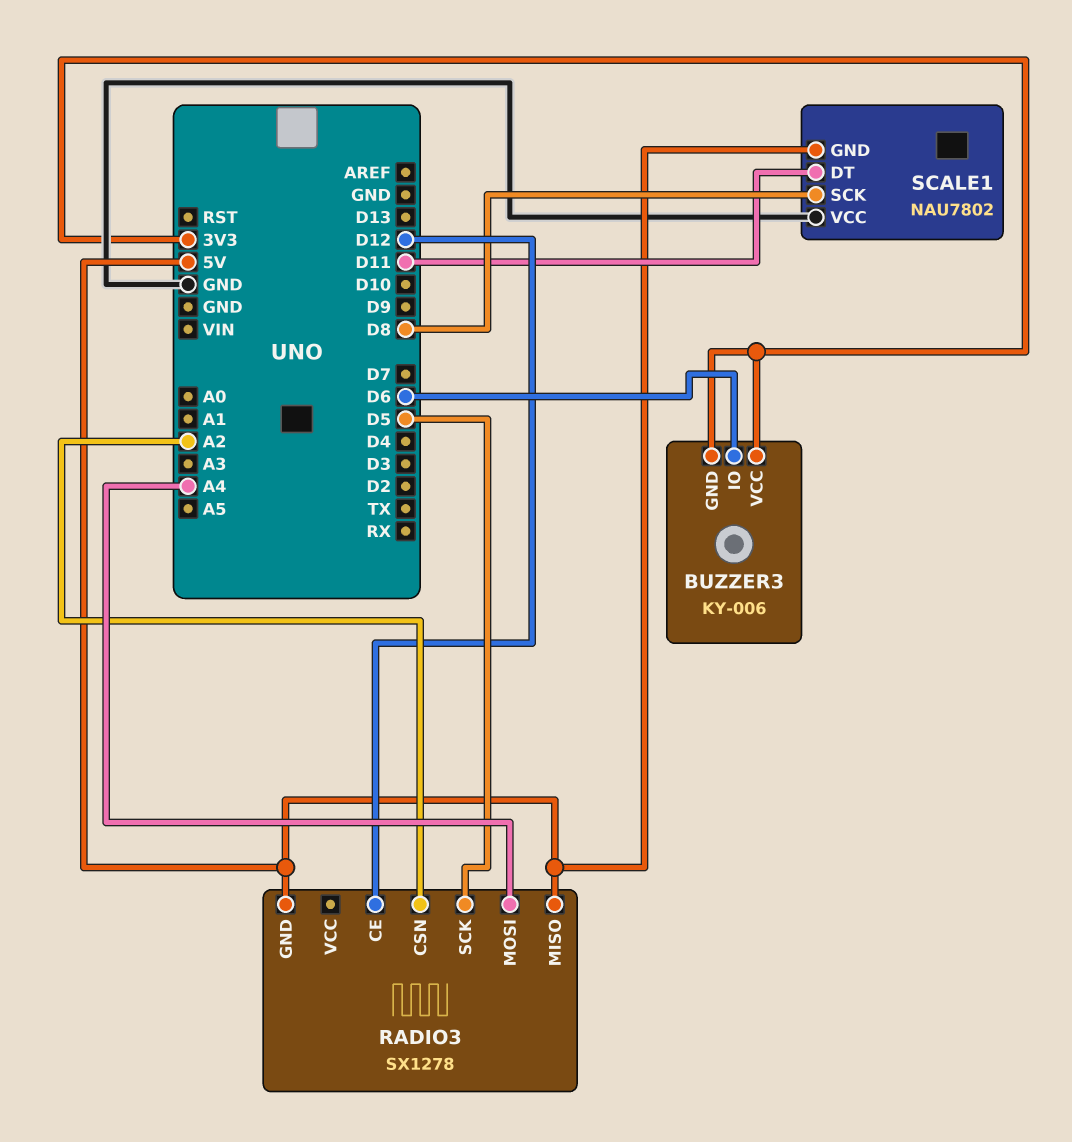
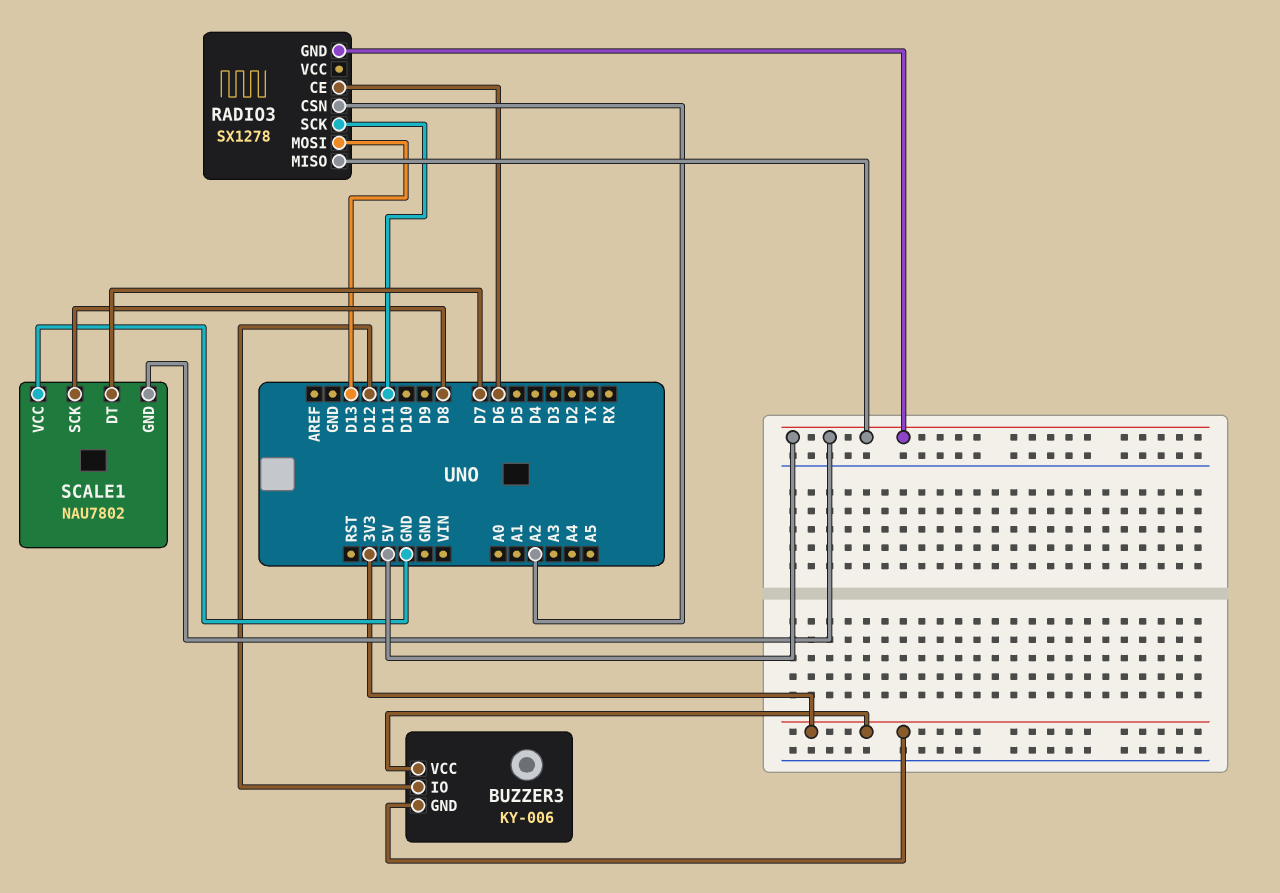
BUZZER3 pin IO: D6 -> D12
RADIO3 pin CE: D12 -> D6
RADIO3 pin MOSI: A4 -> D13
RADIO3 pin SCK: D5 -> D11
SCALE1 pin DT: D11 -> D7

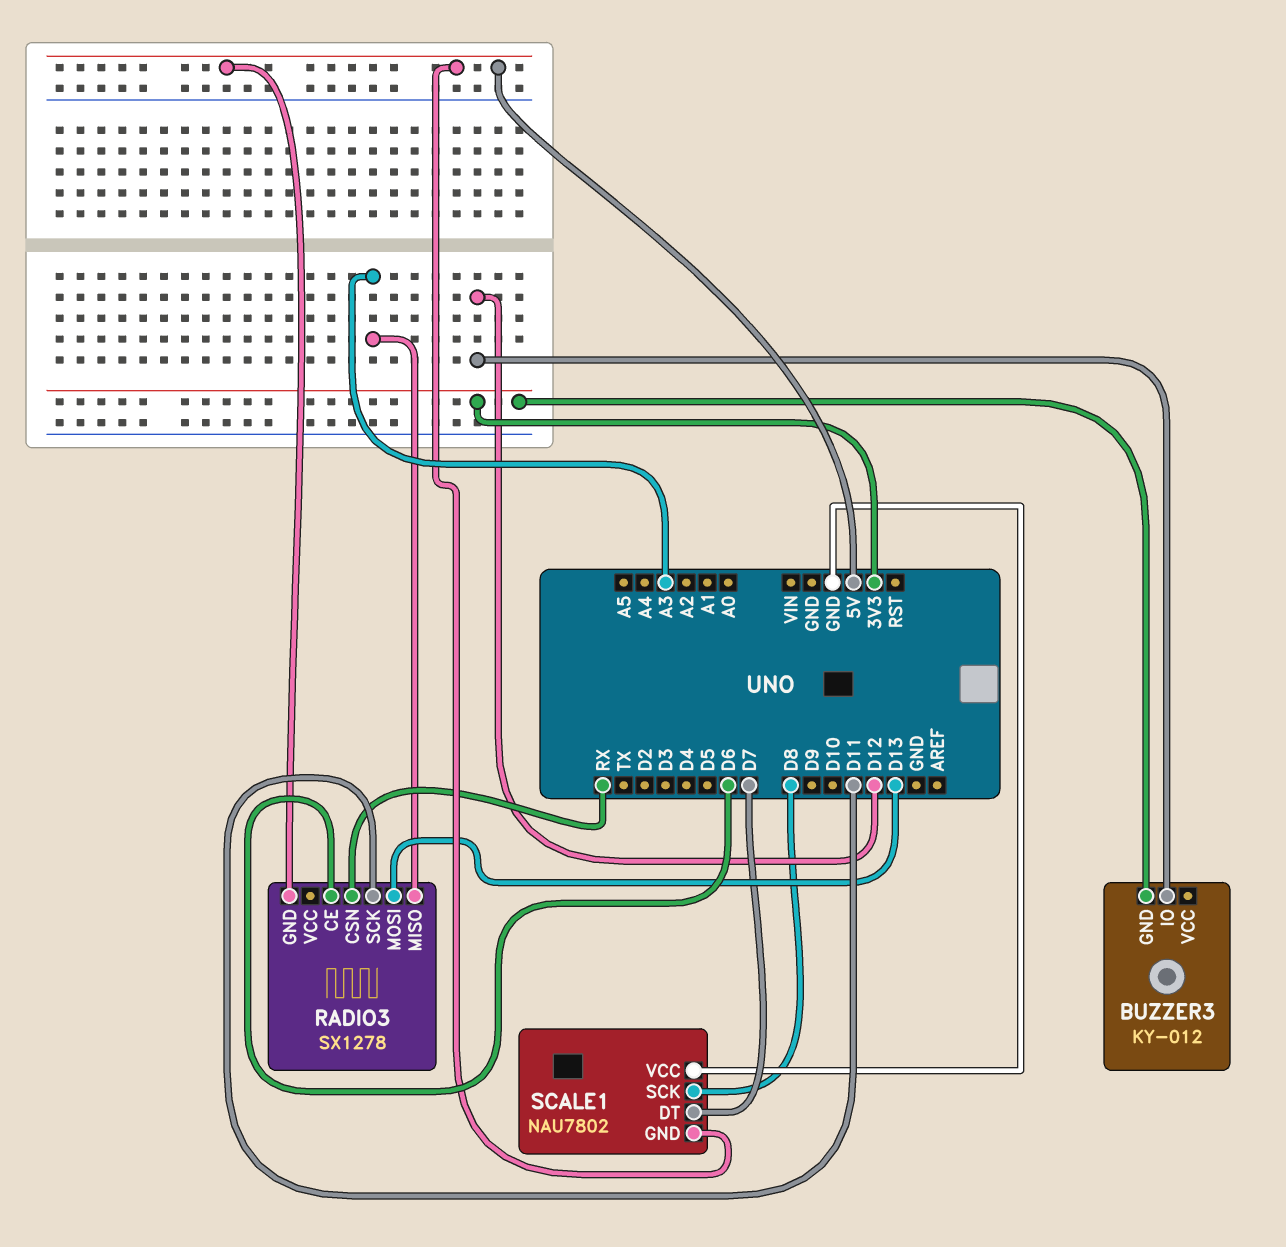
BUZZER3: KY-006 -> KY-012
BUZZER3 pin VCC: 3V3 -> none
RADIO3 pin CSN: A2 -> RX
RADIO3 pin MISO: 5V -> A3

